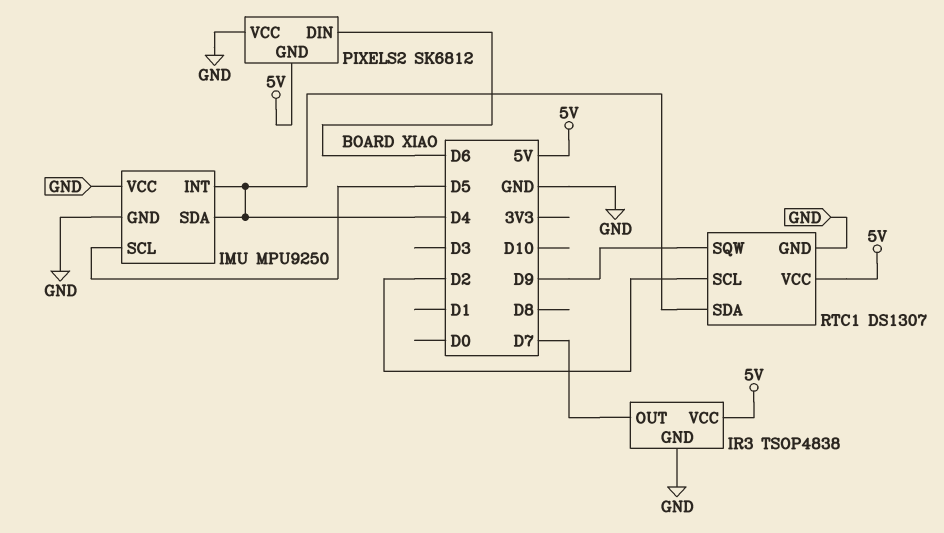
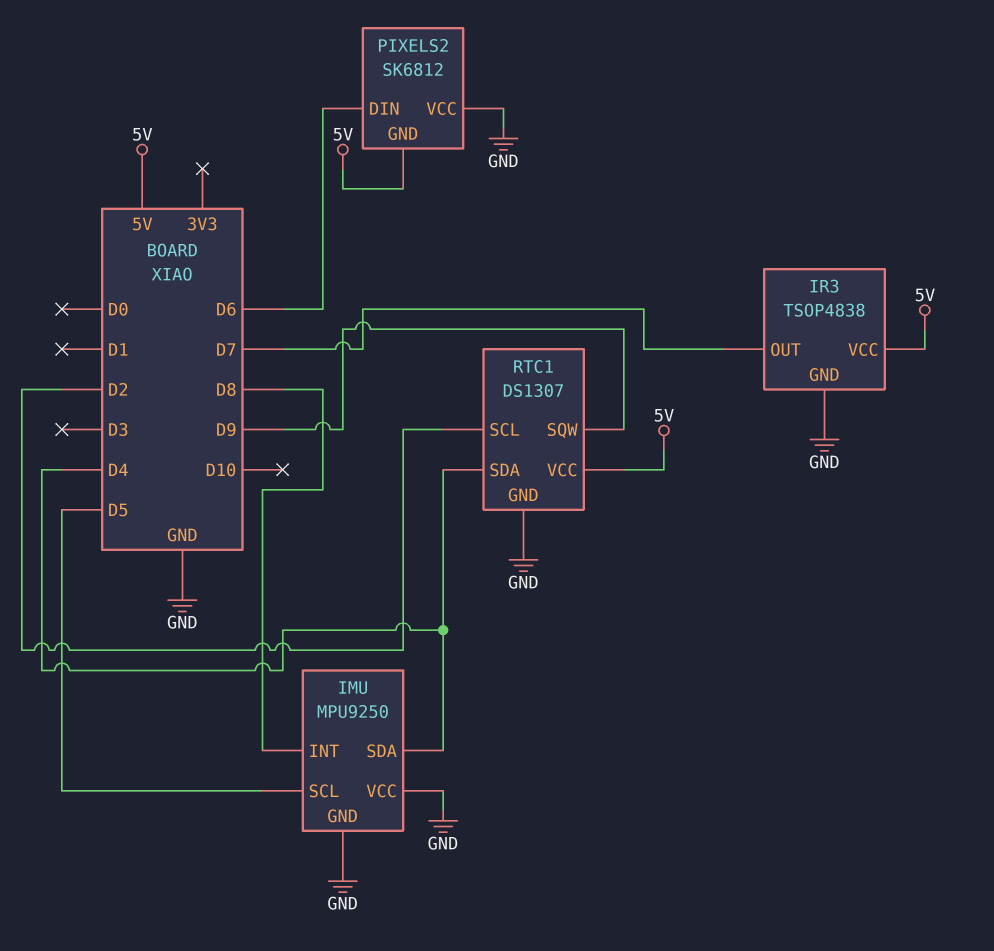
IMU pin INT: D4 -> D8

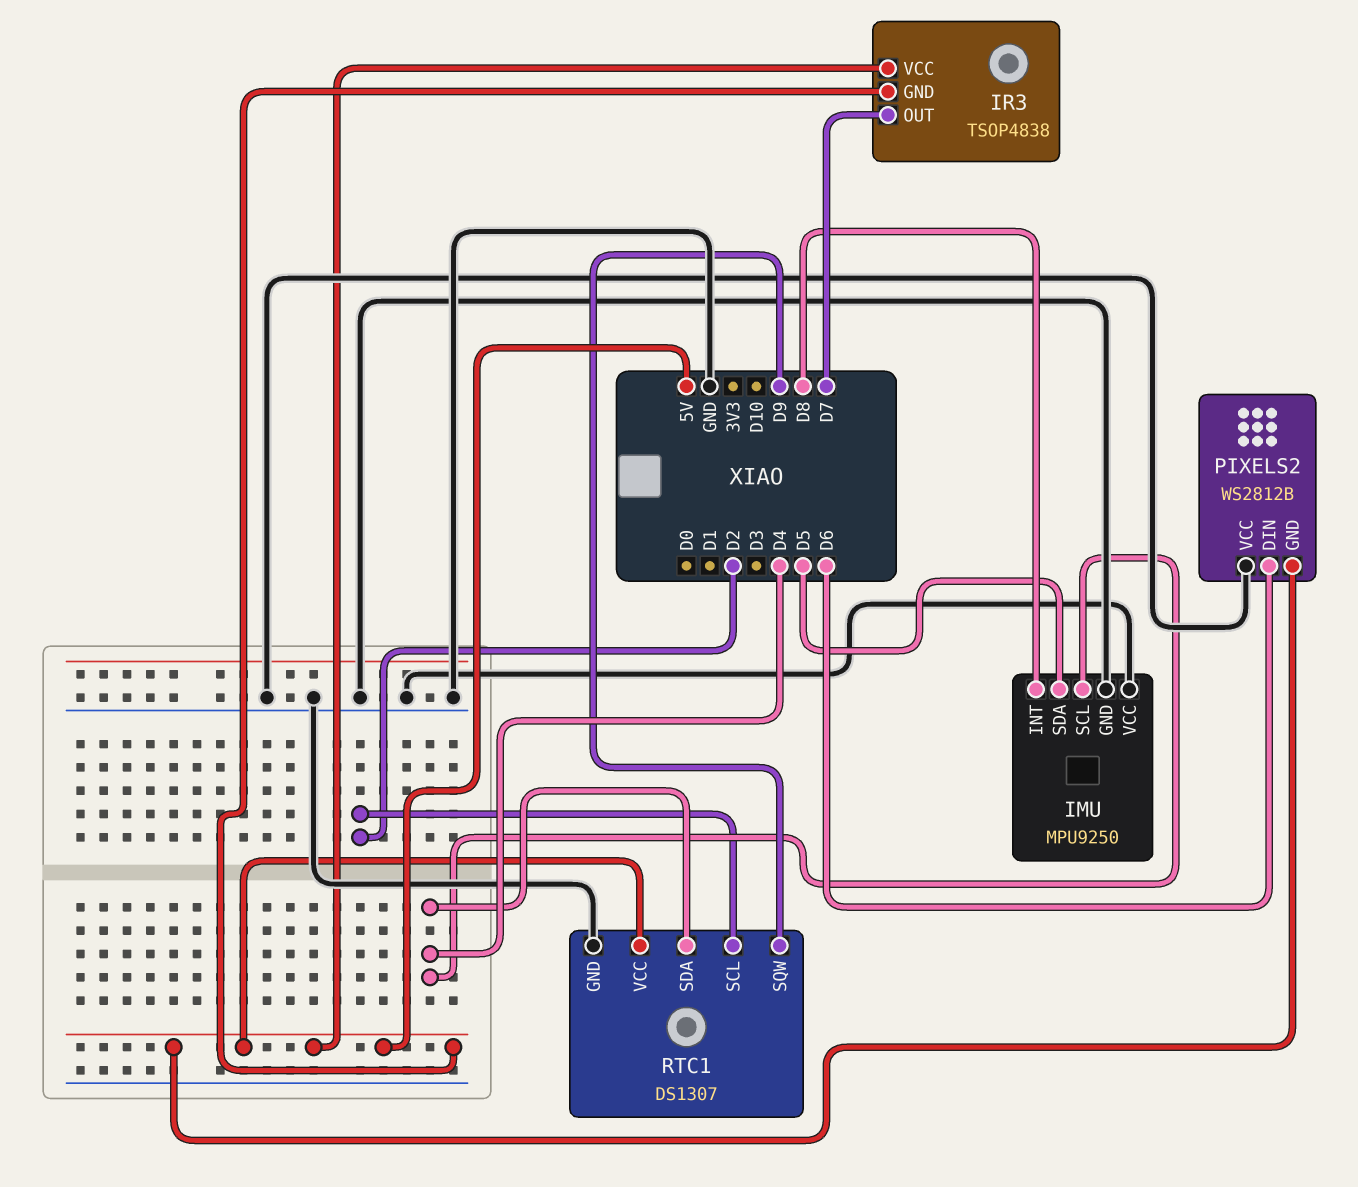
IMU pin SCL: D5 -> D4
IMU pin SDA: D4 -> D5
IR3 pin GND: GND -> 5V
PIXELS2: SK6812 -> WS2812B

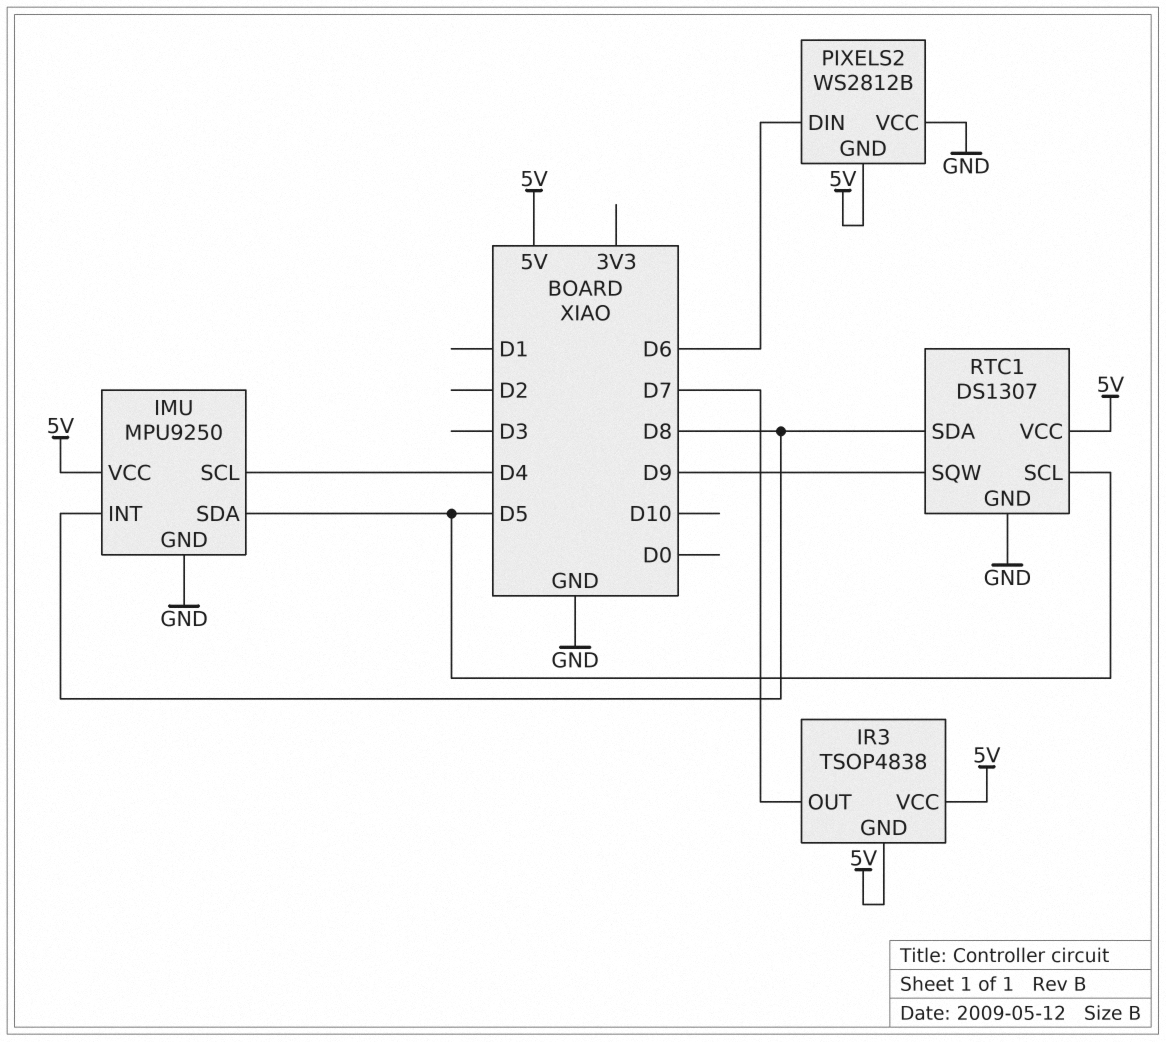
IMU pin VCC: GND -> 5V
RTC1 pin SCL: D2 -> D5
RTC1 pin SDA: D4 -> D8

